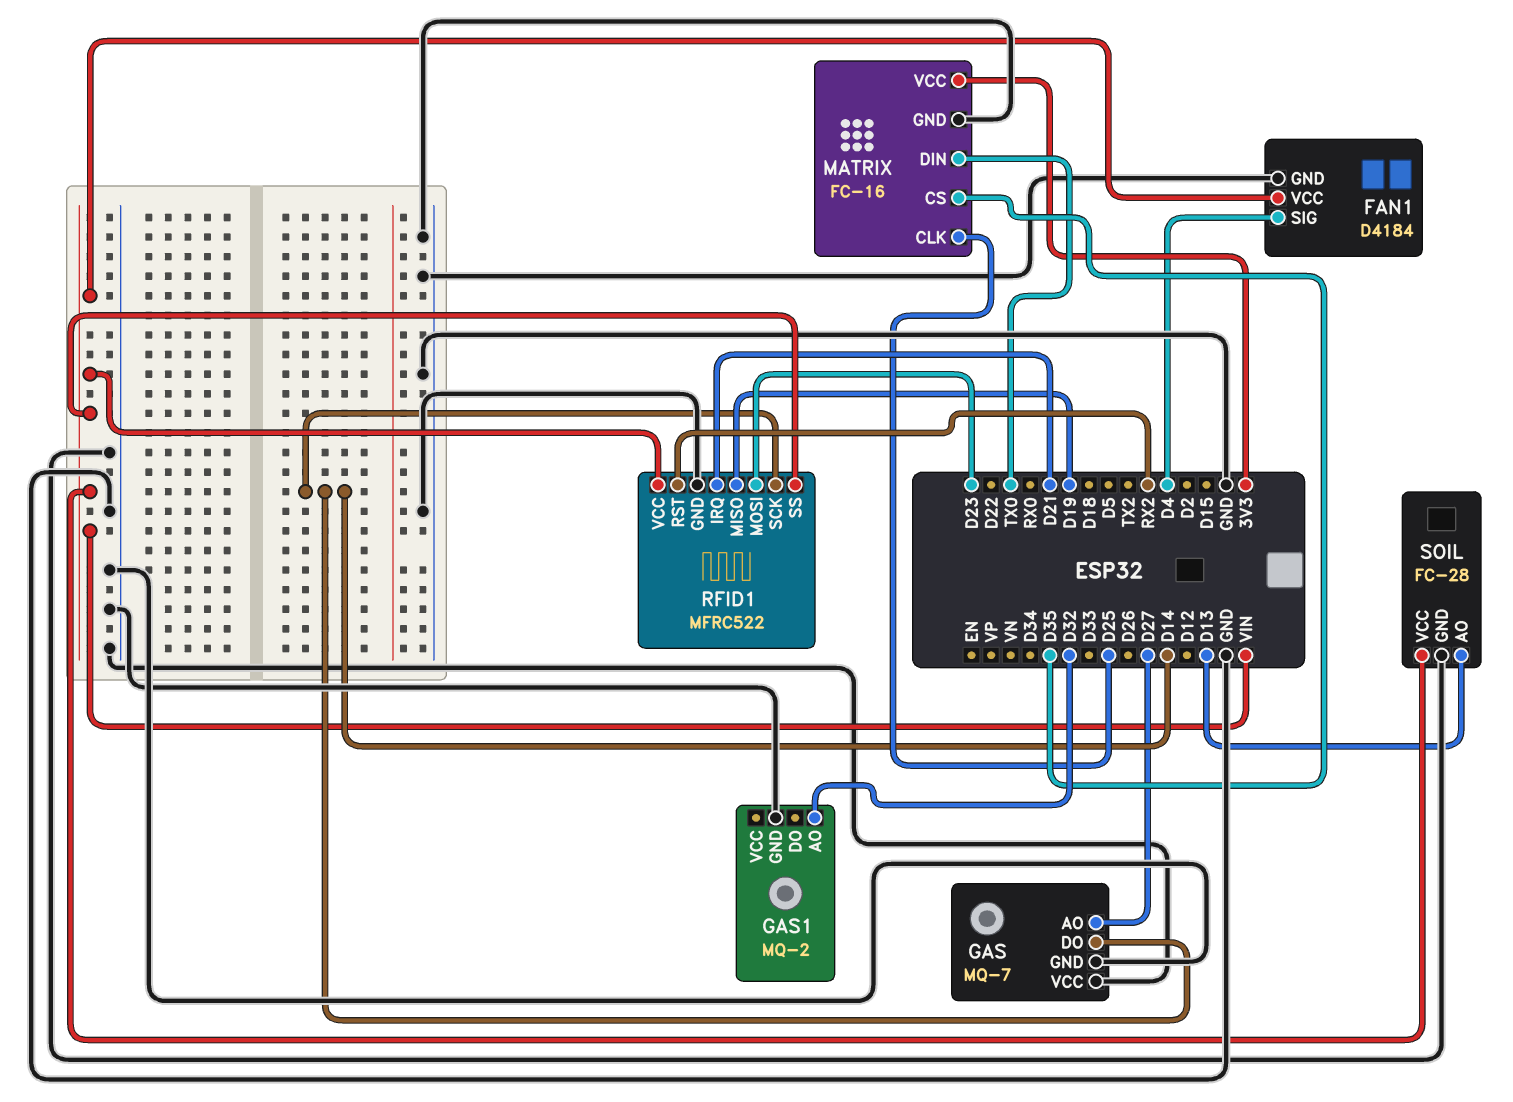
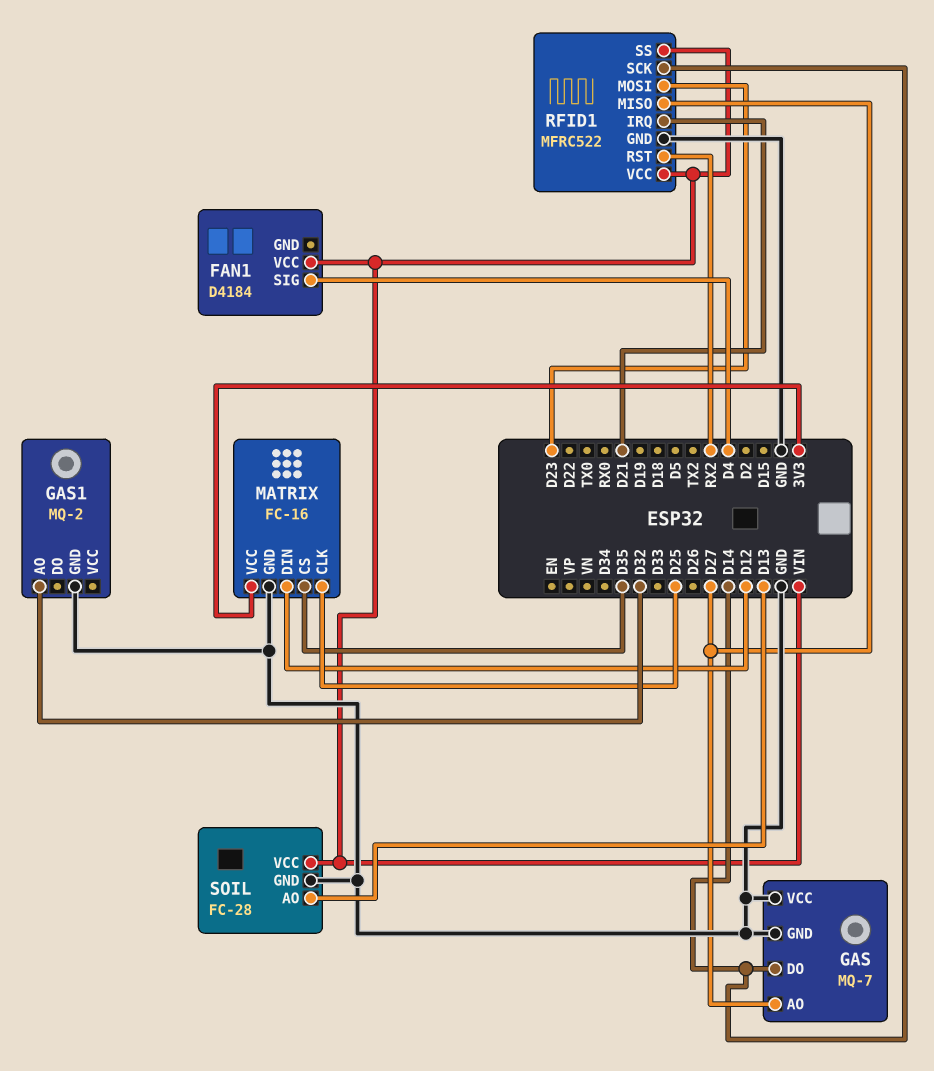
FAN1 pin GND: GND -> none
MATRIX pin DIN: TX0 -> D12
RFID1 pin MISO: D19 -> D27

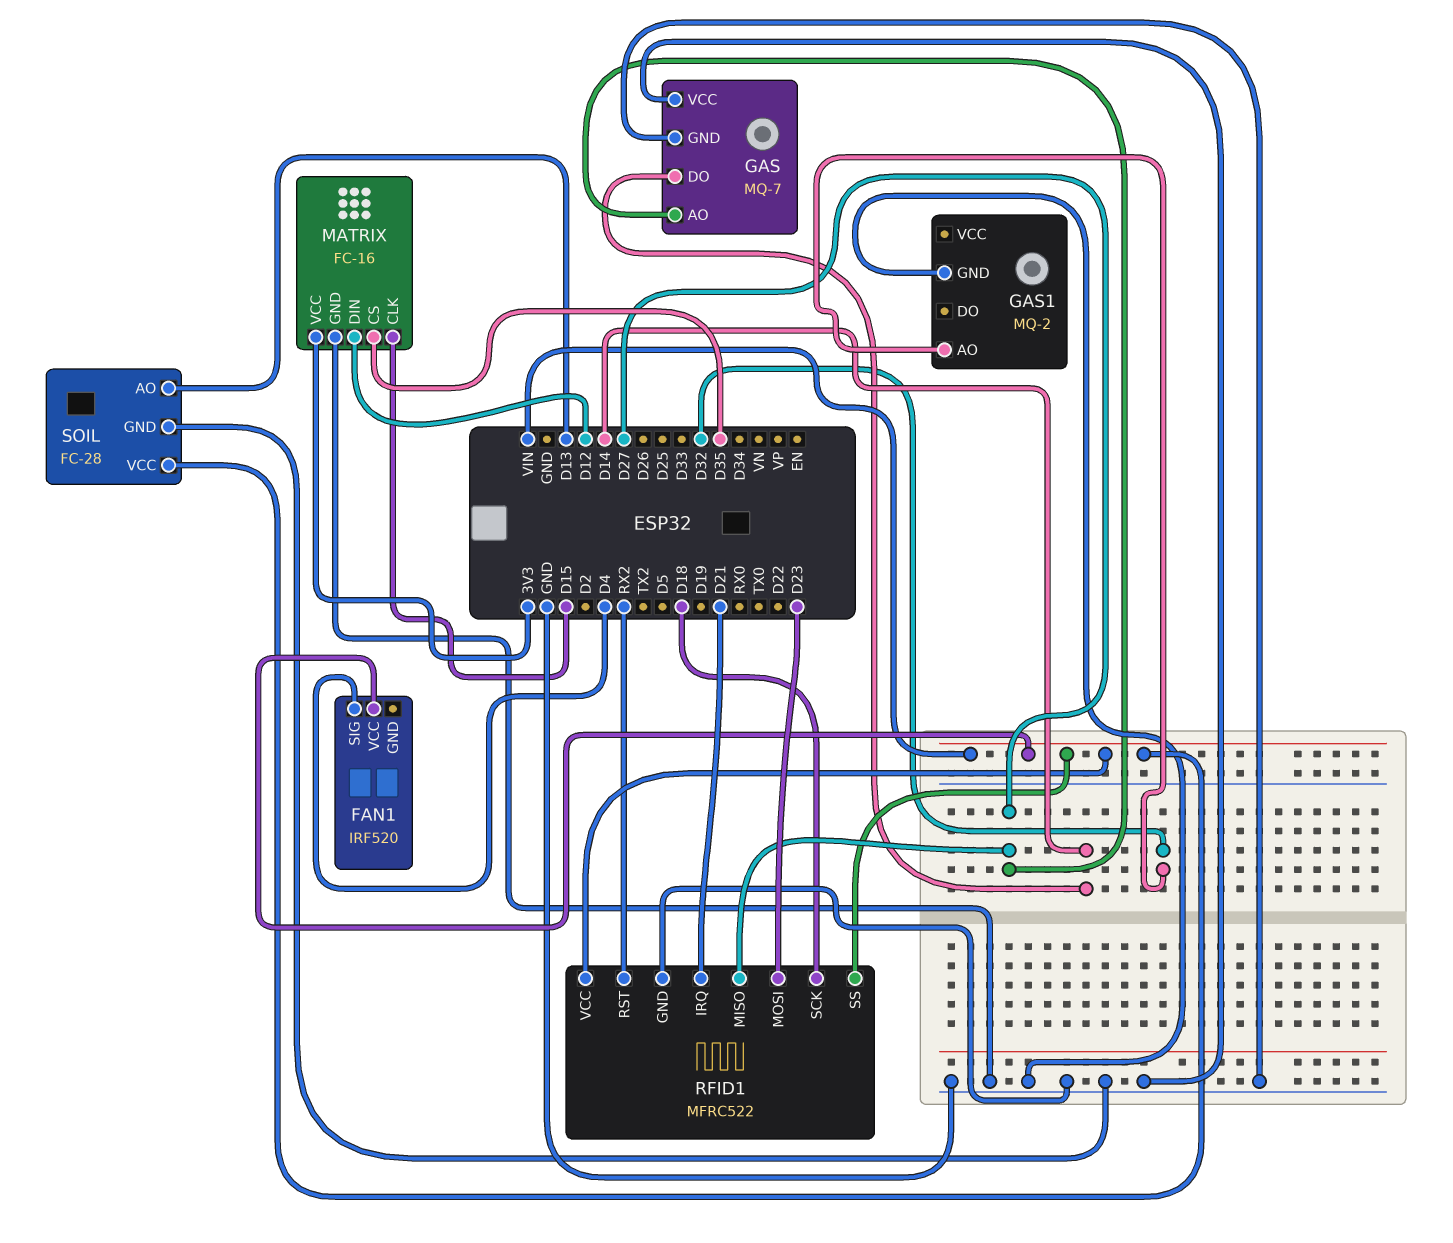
FAN1: D4184 -> IRF520
MATRIX pin CLK: D25 -> D15
RFID1 pin SCK: D14 -> D18

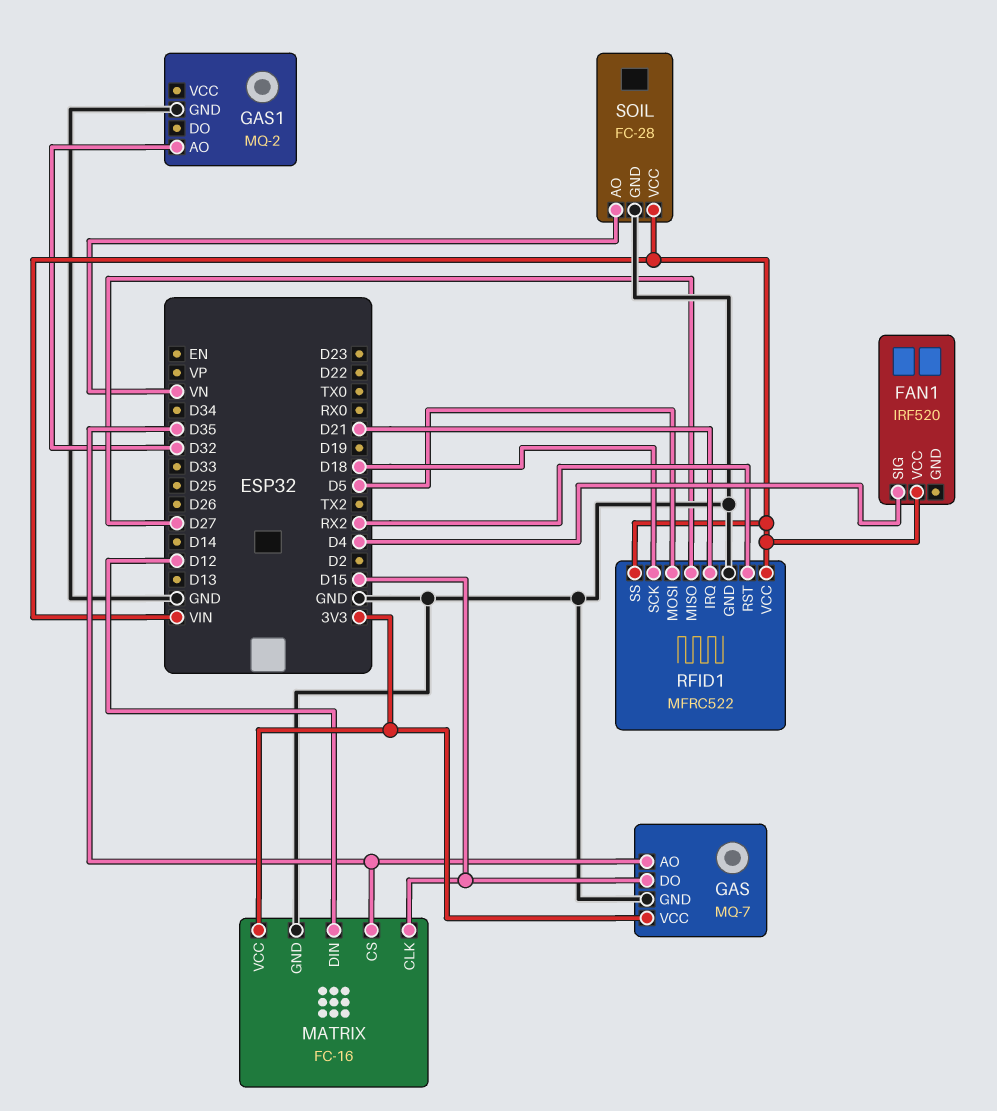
GAS pin AO: D27 -> D35
GAS pin DO: D14 -> D15
GAS pin VCC: GND -> 3V3
RFID1 pin MOSI: D23 -> D5
SOIL pin AO: D13 -> VN

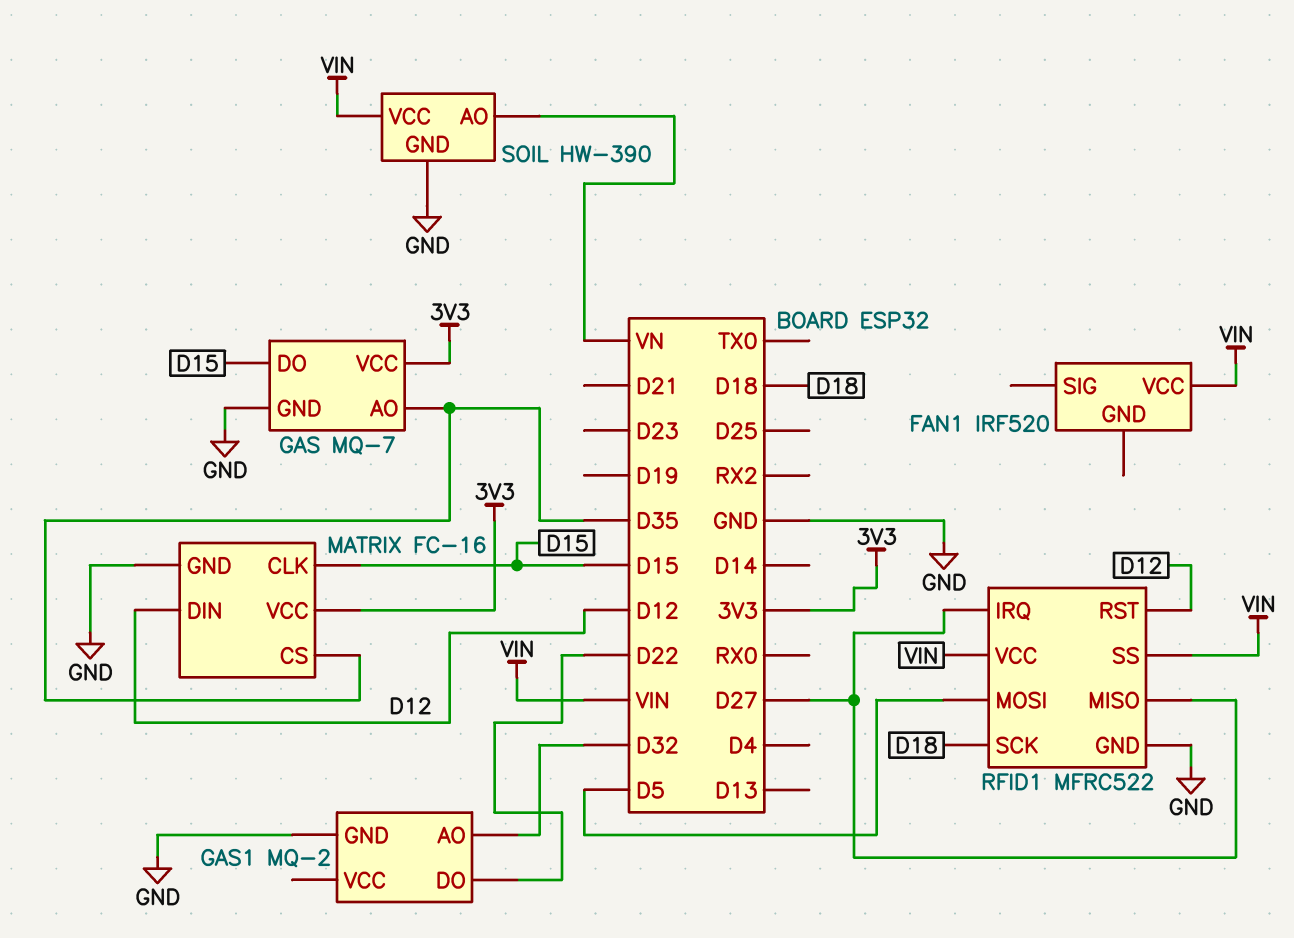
FAN1 pin SIG: D4 -> none
GAS1 pin DO: none -> D22
RFID1 pin IRQ: D21 -> D27
RFID1 pin RST: RX2 -> D12
SOIL: FC-28 -> HW-390

